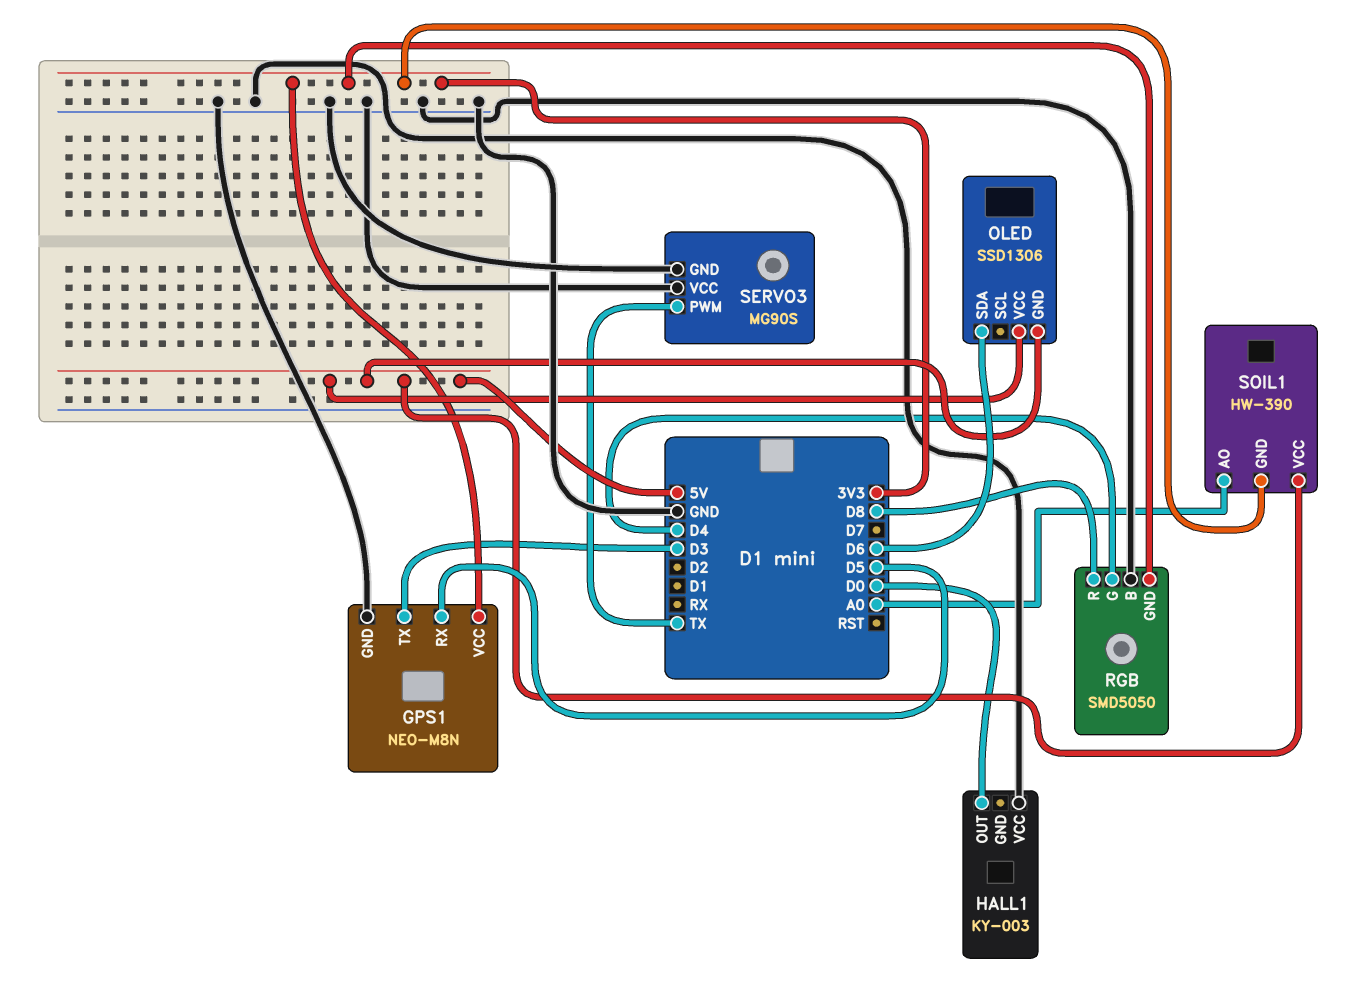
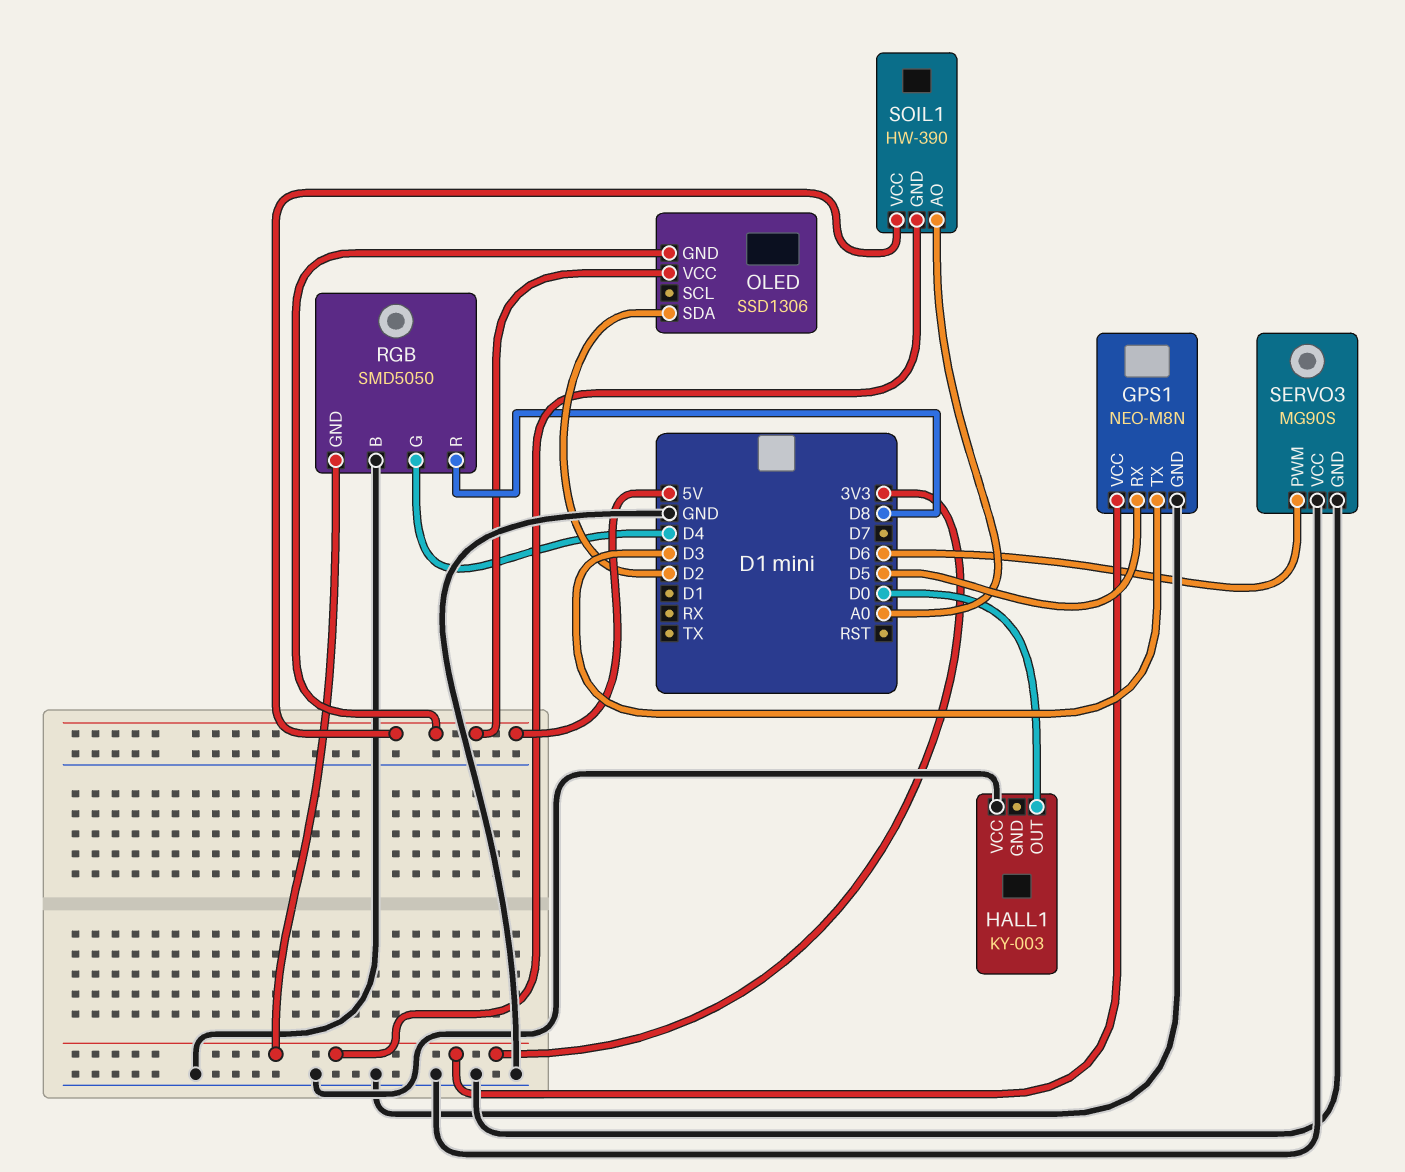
OLED pin SDA: D6 -> D2
SERVO3 pin PWM: TX -> D6

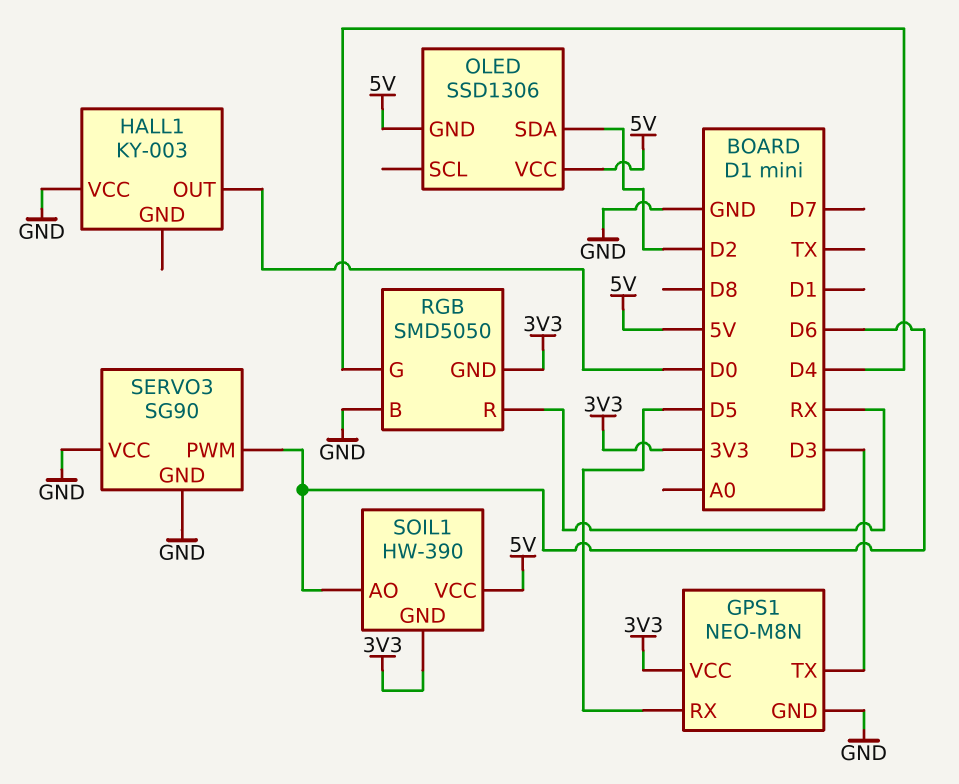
RGB pin R: D8 -> RX
SERVO3: MG90S -> SG90
SOIL1 pin AO: A0 -> D6

